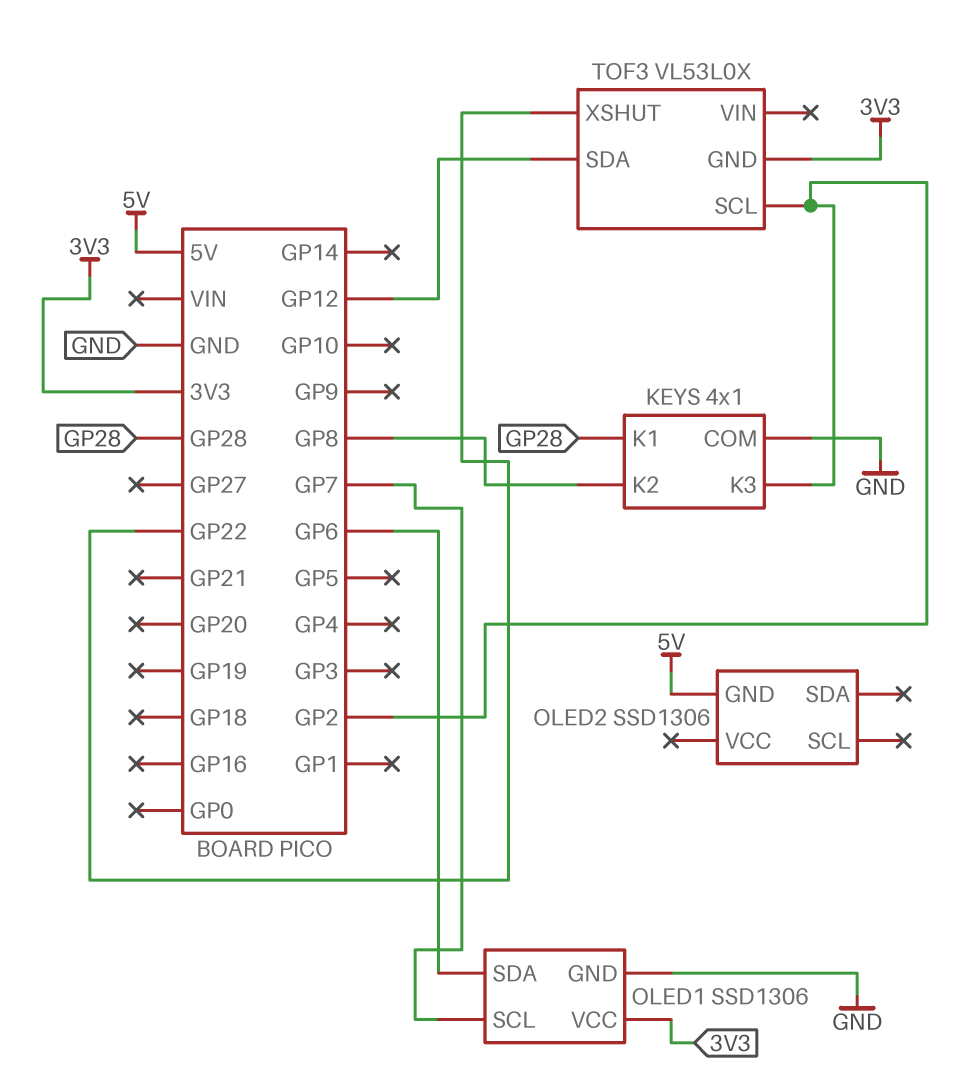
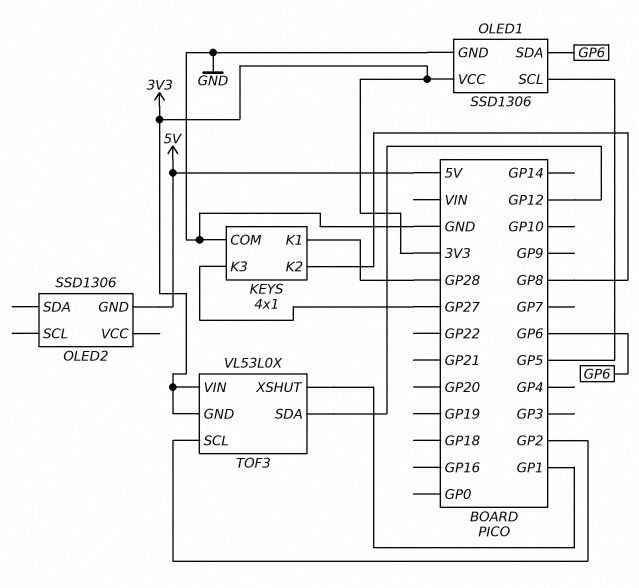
KEYS pin K3: GP2 -> GP27
OLED1 pin SCL: GP7 -> GP5
TOF3 pin VIN: none -> 3V3
TOF3 pin XSHUT: GP22 -> GP1

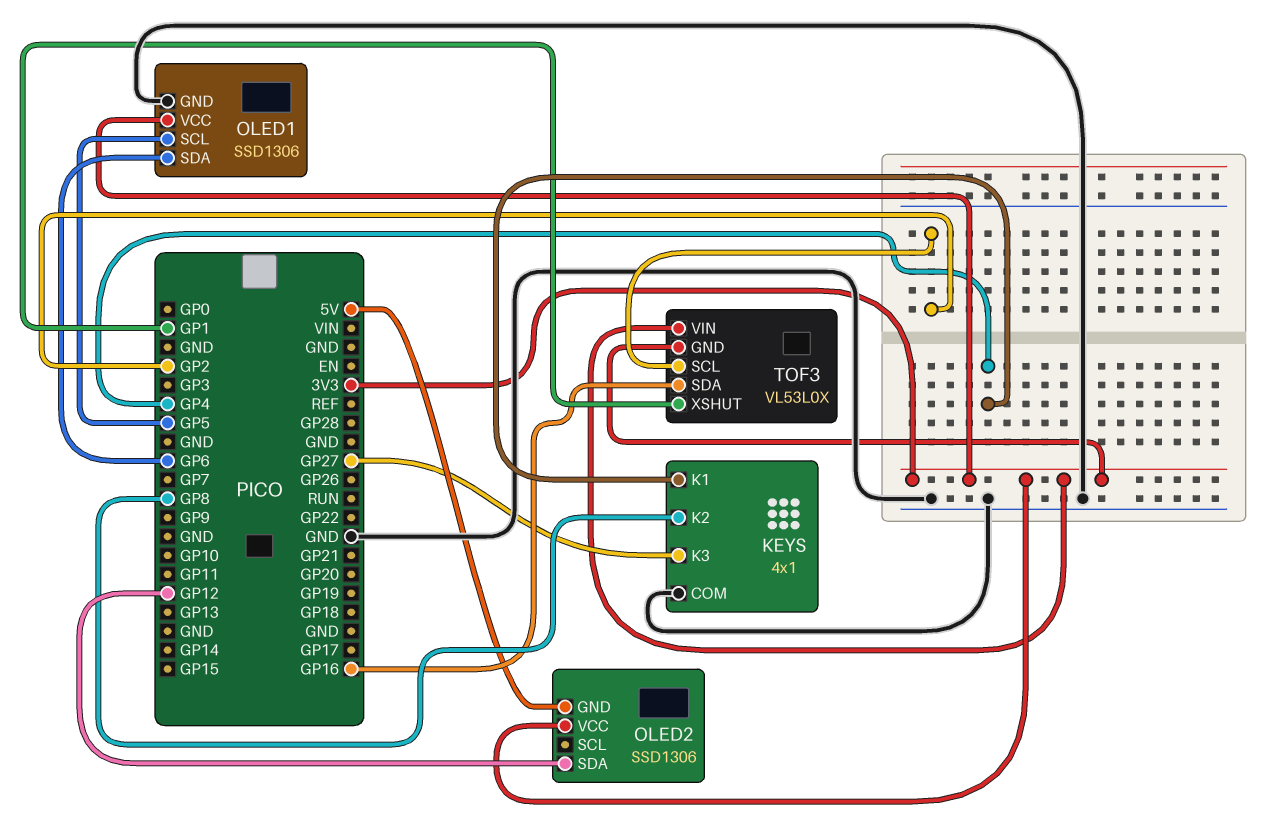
KEYS pin K1: GP28 -> GP4
OLED2 pin SDA: none -> GP12
OLED2 pin VCC: none -> 3V3
TOF3 pin SDA: GP12 -> GP16

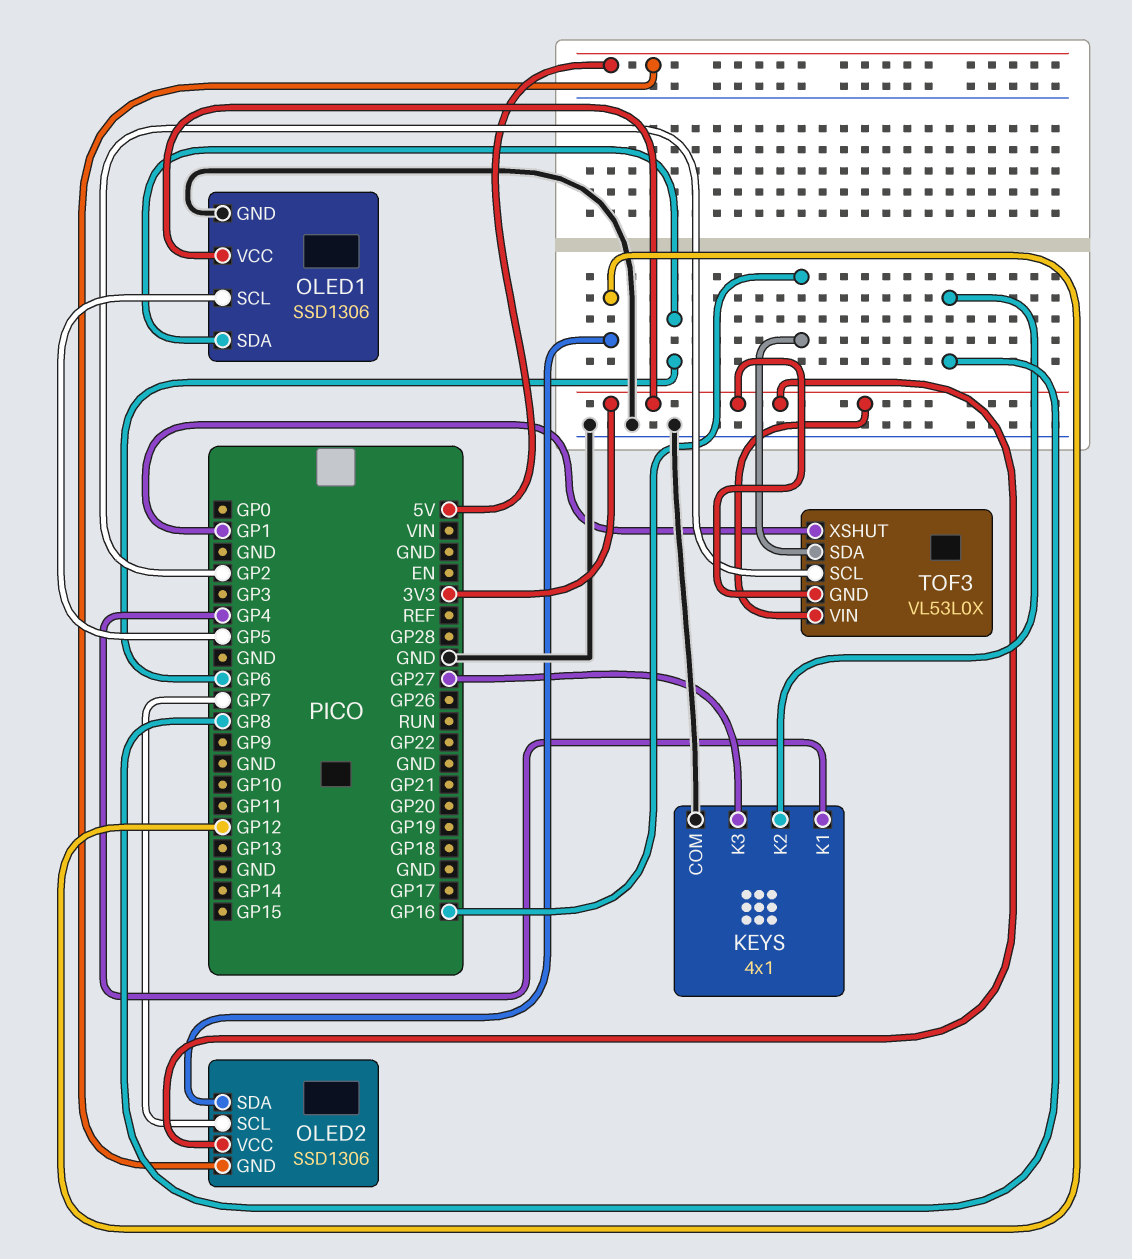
OLED2 pin SCL: none -> GP7

